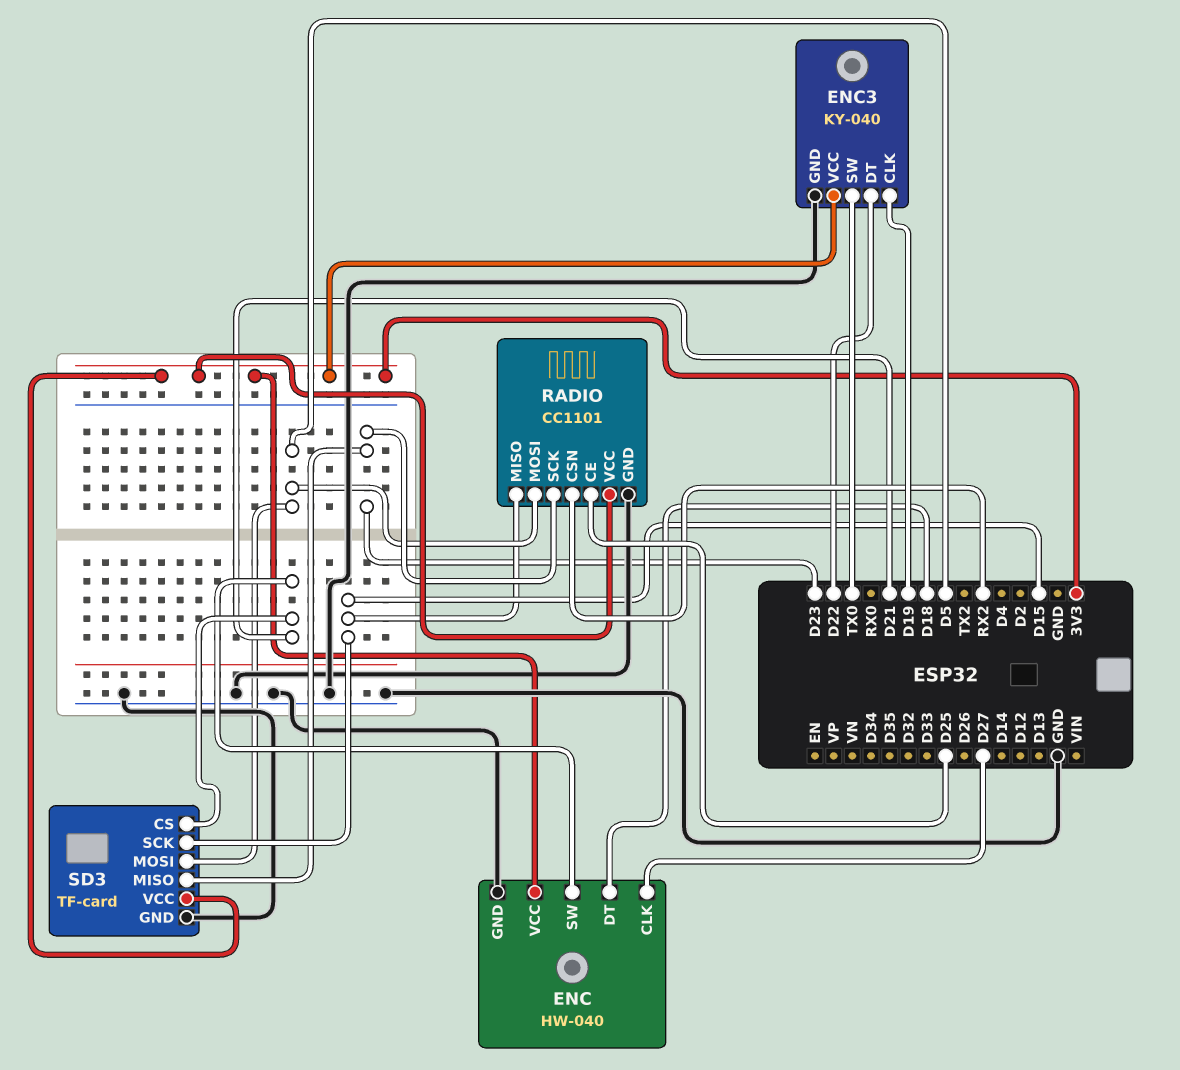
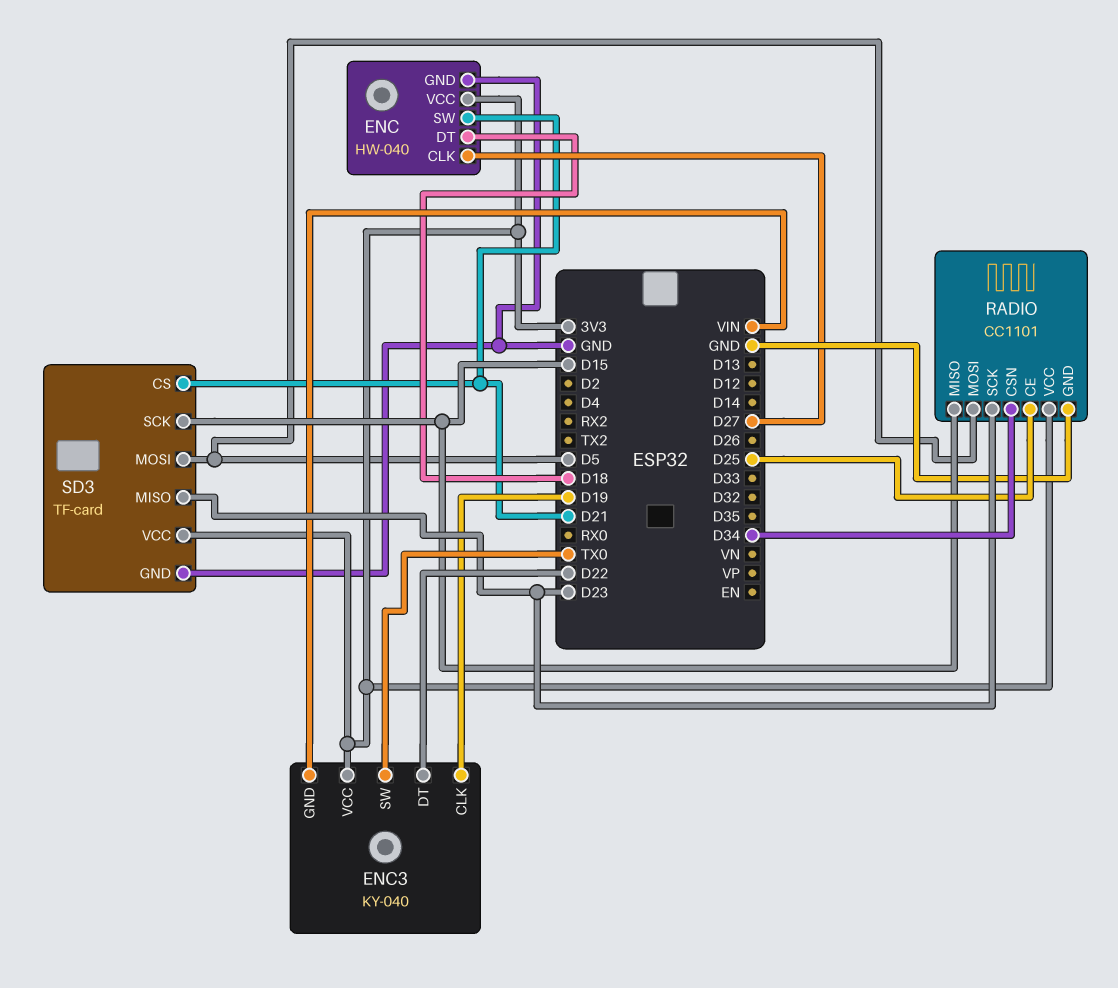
ENC3 pin GND: GND -> VIN
RADIO pin CSN: RX2 -> D34

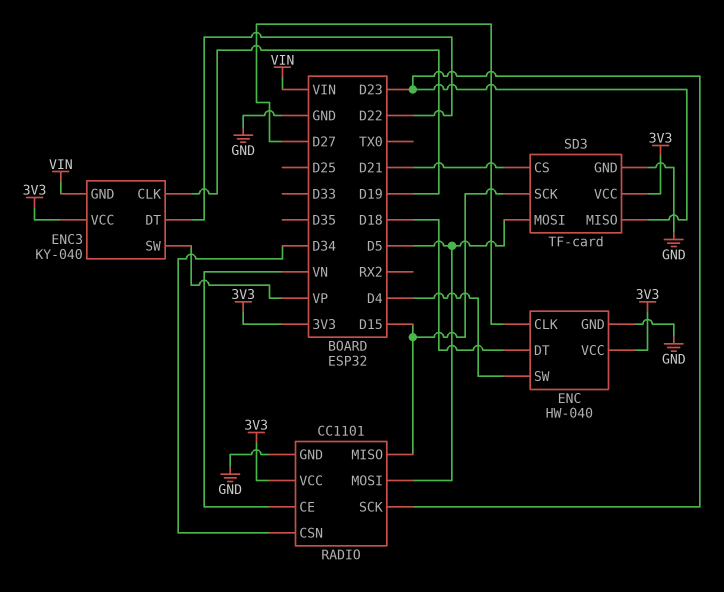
ENC pin SW: D21 -> D4
ENC3 pin SW: TX0 -> VP
RADIO pin CE: D25 -> VN

